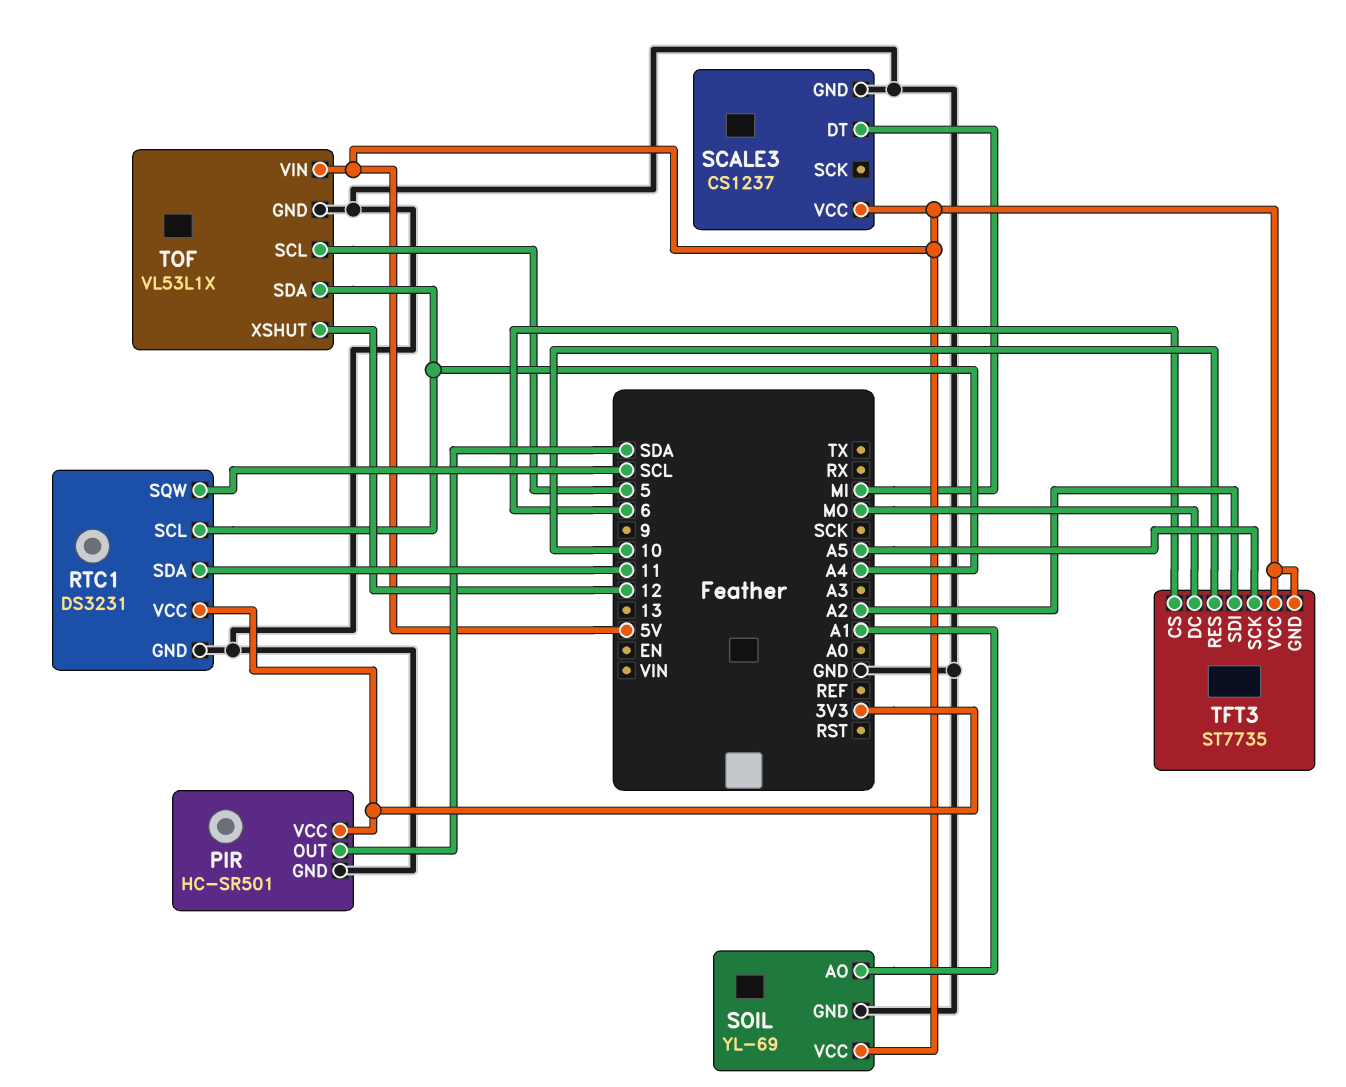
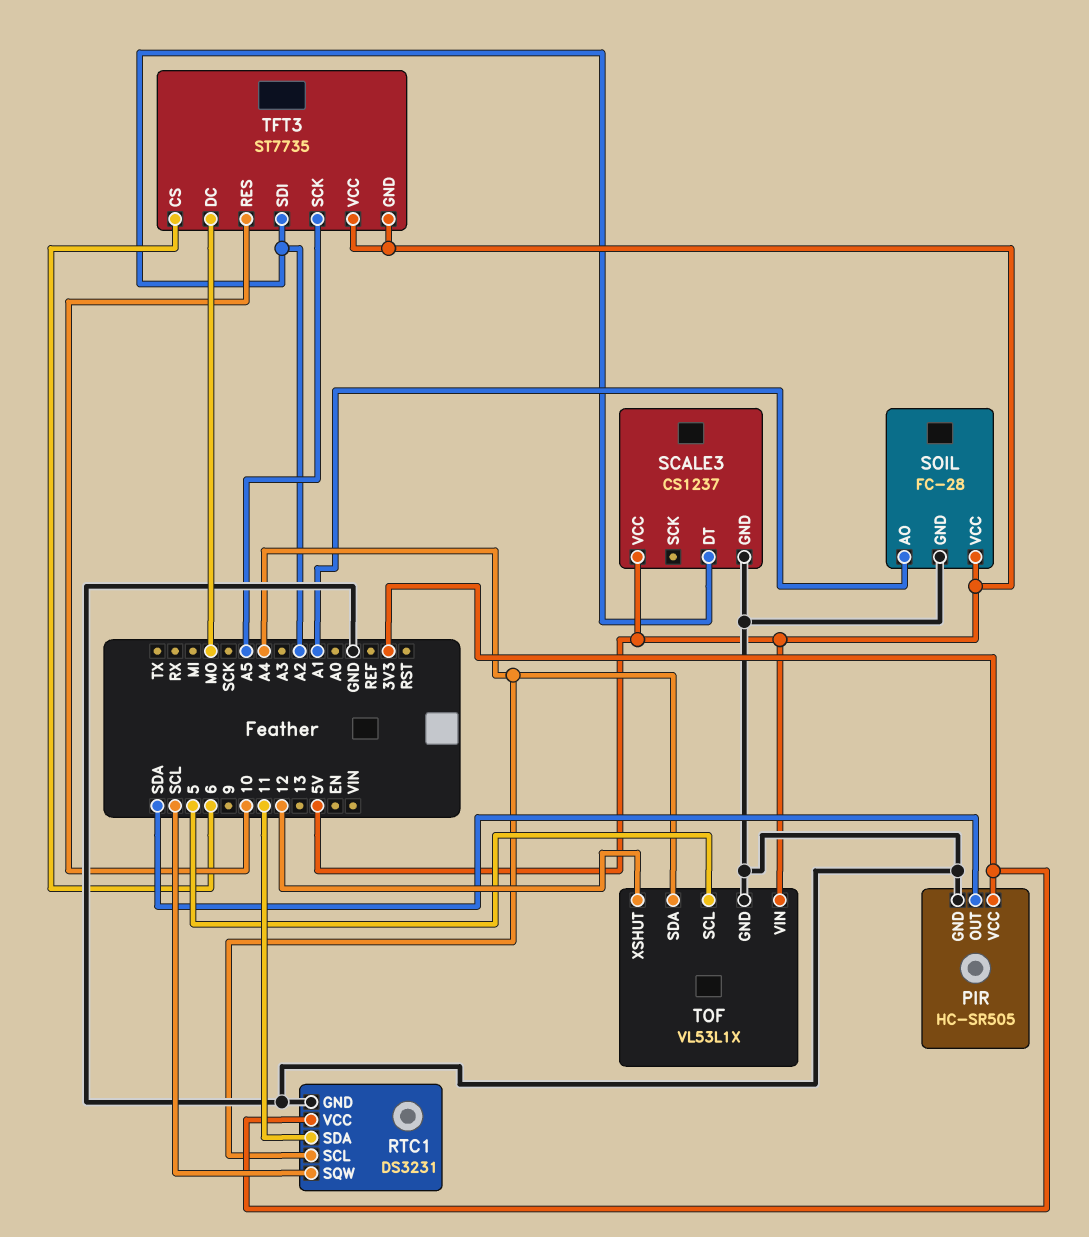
PIR: HC-SR501 -> HC-SR505
SCALE3 pin DT: MI -> A2
SOIL: YL-69 -> FC-28

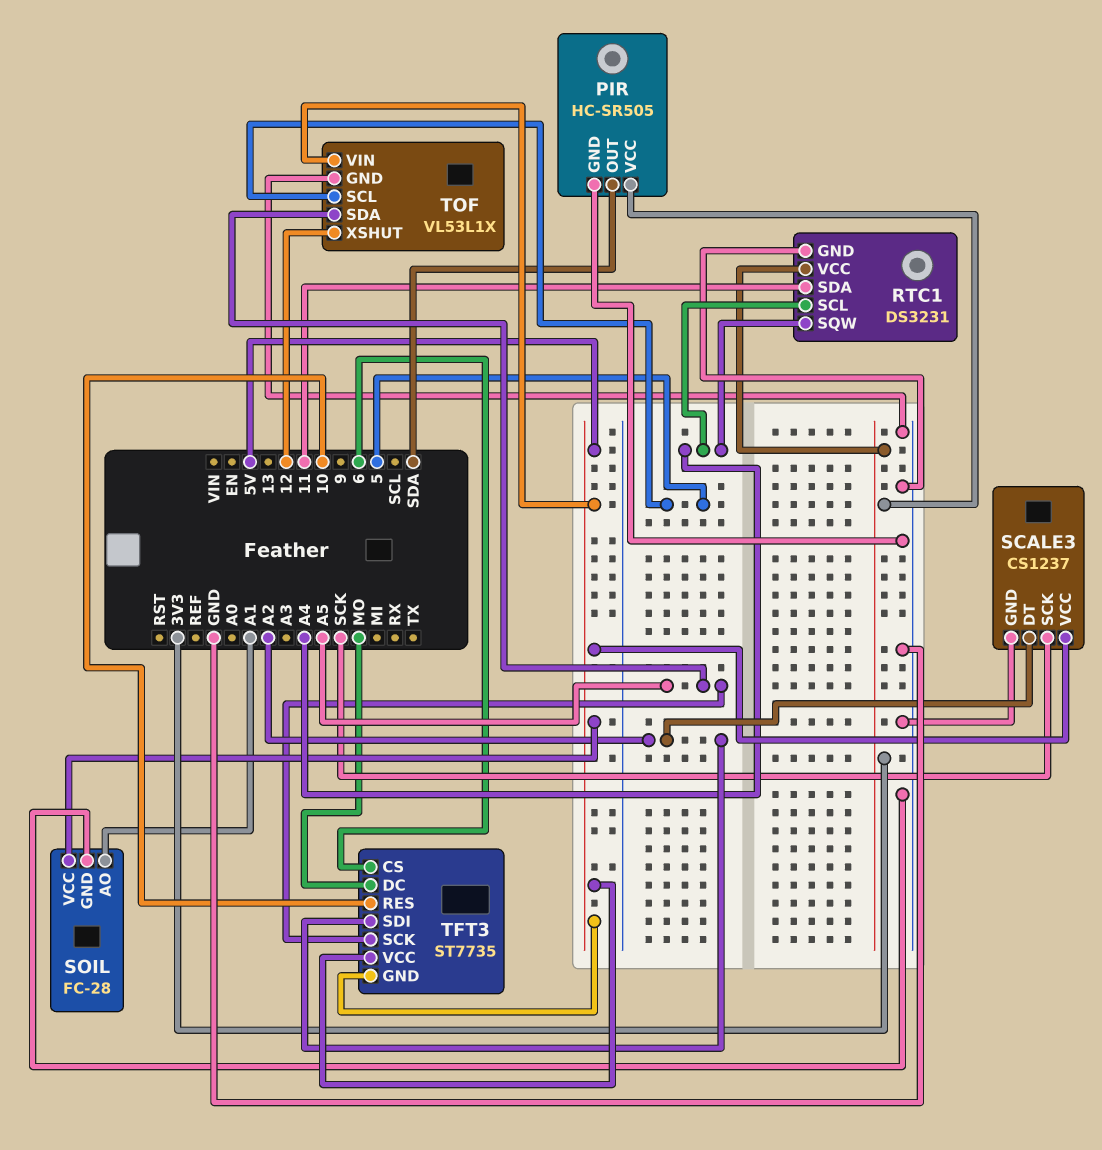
RTC1 pin SQW: SCL -> A4
SCALE3 pin SCK: none -> SCK
TOF pin SDA: A4 -> A5

